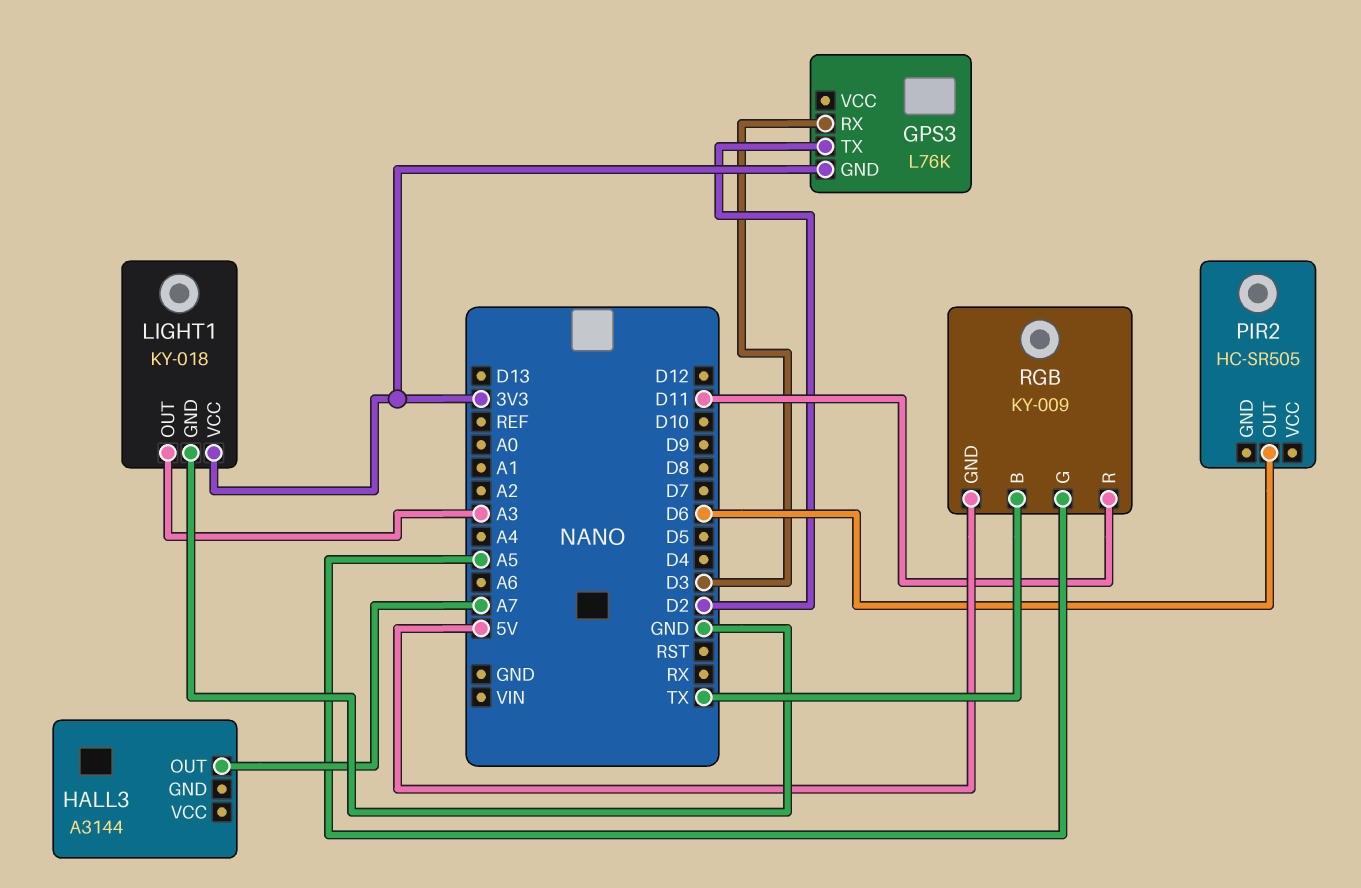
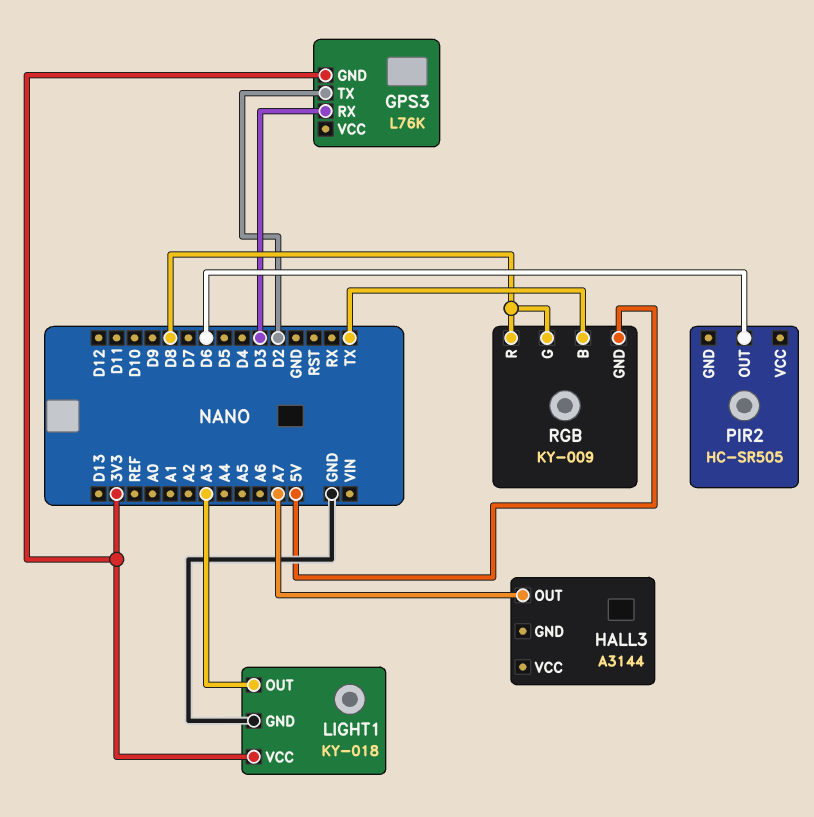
RGB pin G: A5 -> D8
RGB pin R: D11 -> D8

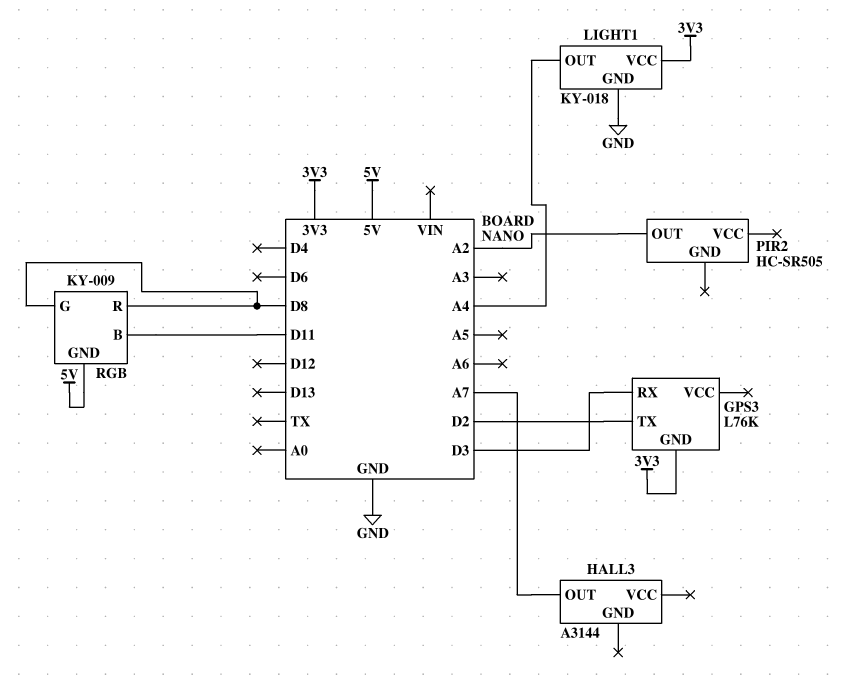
LIGHT1 pin OUT: A3 -> A4
PIR2 pin OUT: D6 -> A2
RGB pin B: TX -> D11

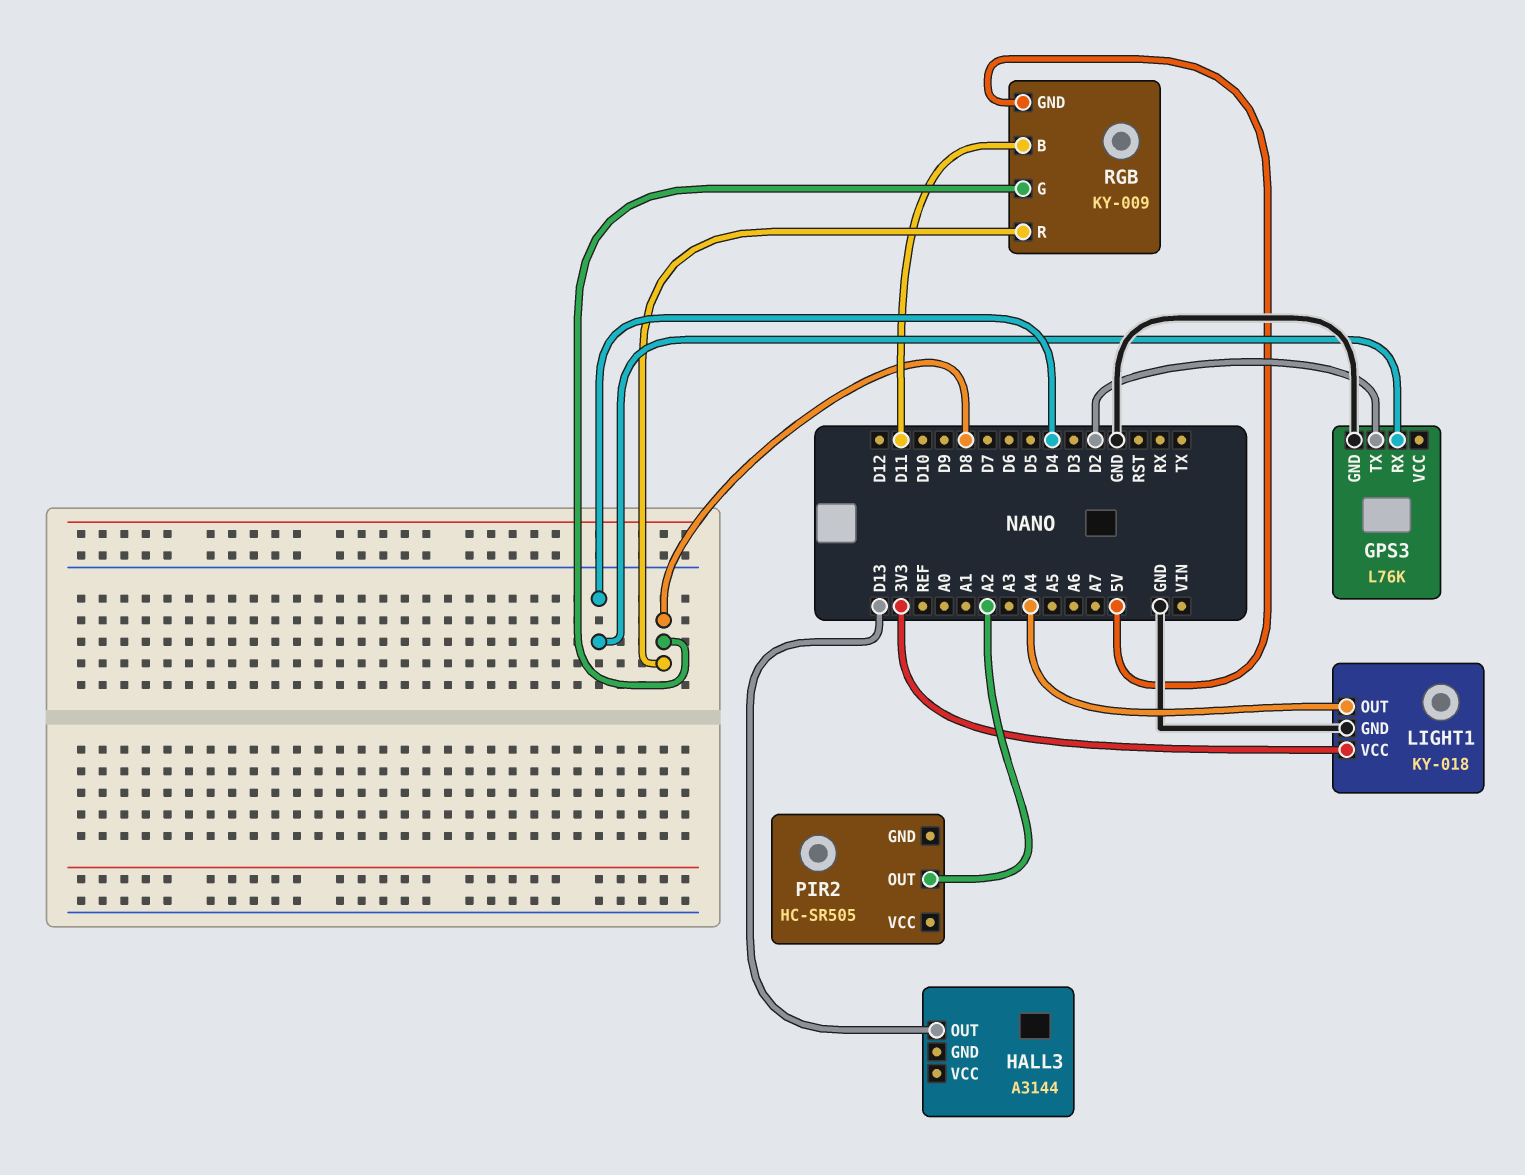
GPS3 pin GND: 3V3 -> GND
GPS3 pin RX: D3 -> D4
HALL3 pin OUT: A7 -> D13

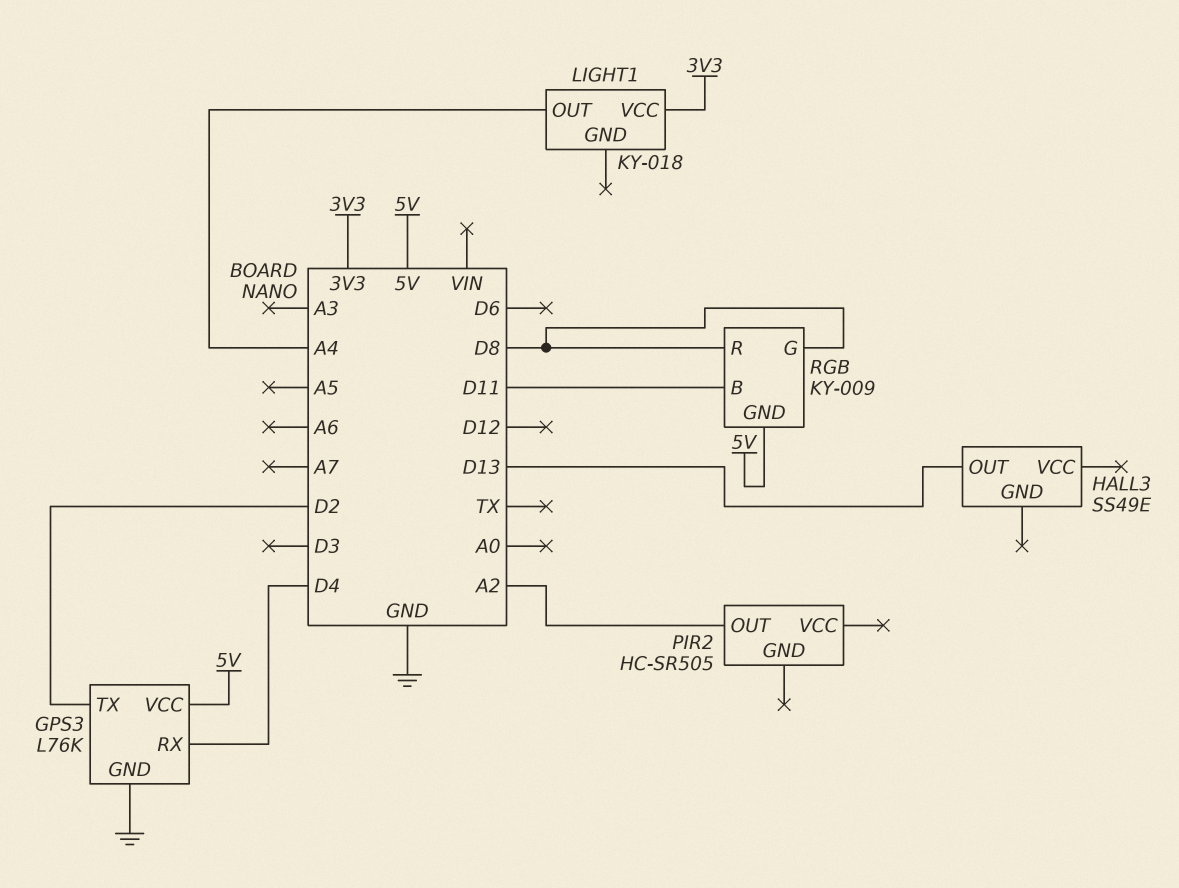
GPS3 pin VCC: none -> 5V
HALL3: A3144 -> SS49E
LIGHT1 pin GND: GND -> none

